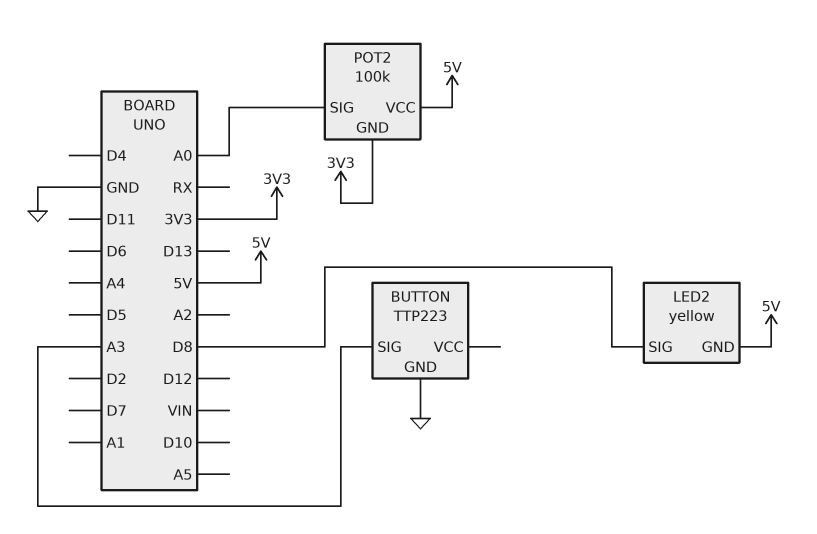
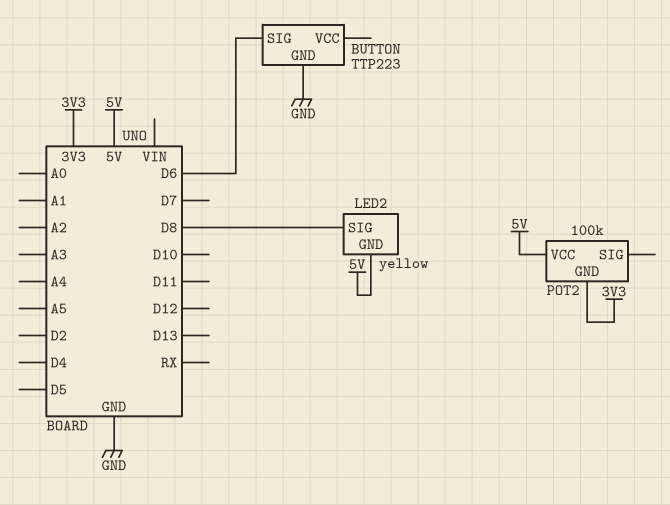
BUTTON pin SIG: A3 -> D6
POT2 pin SIG: A0 -> none

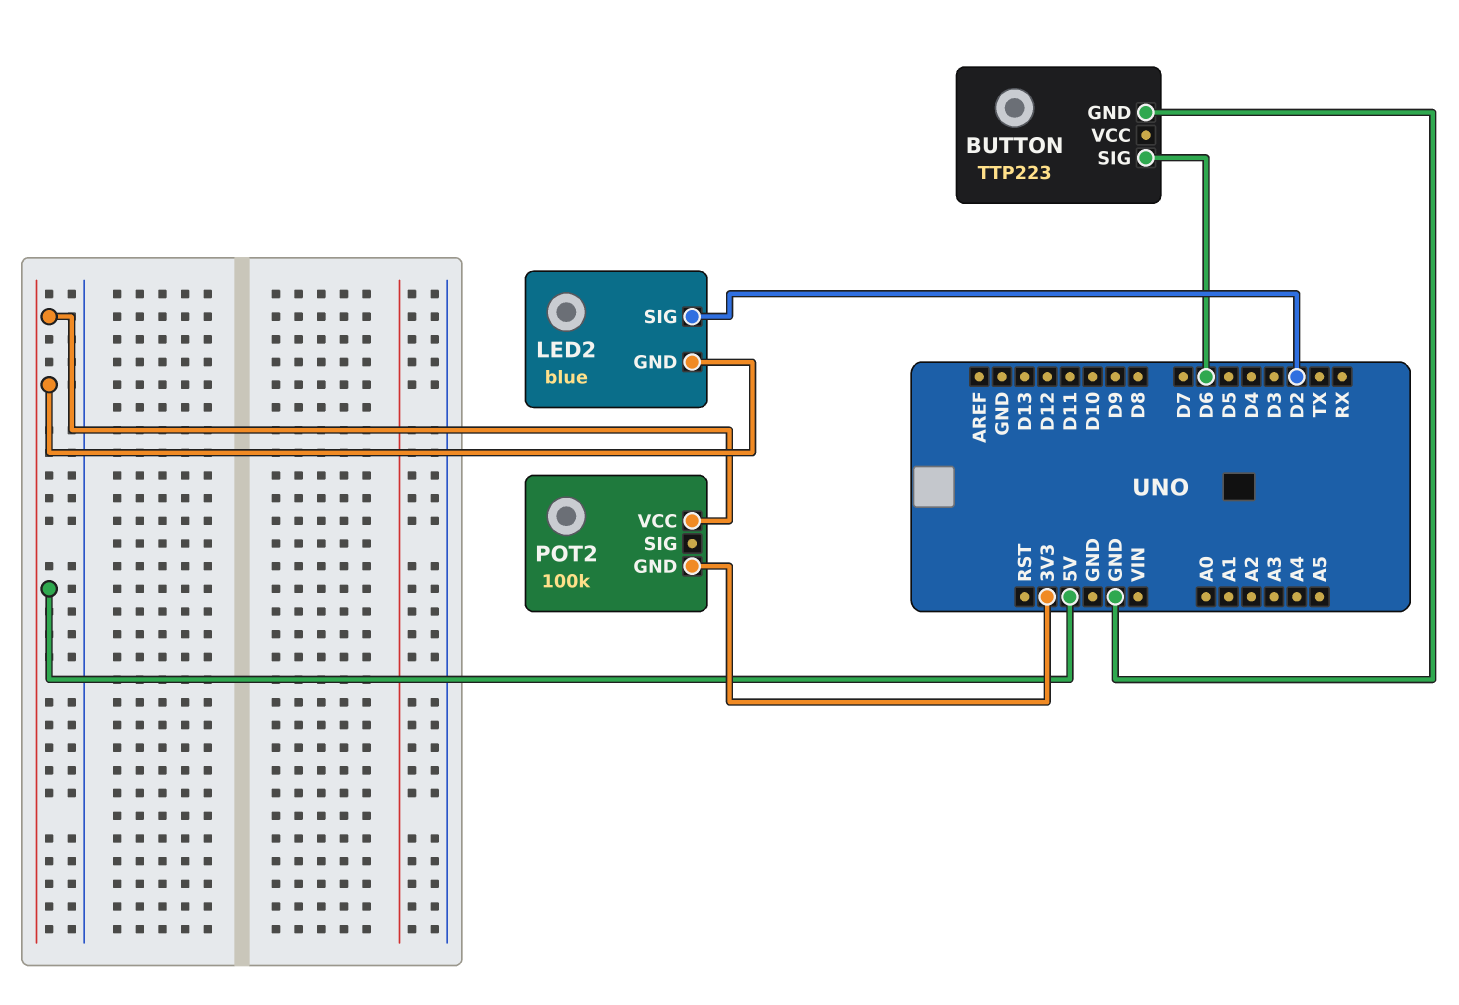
LED2: yellow -> blue
LED2 pin SIG: D8 -> D2

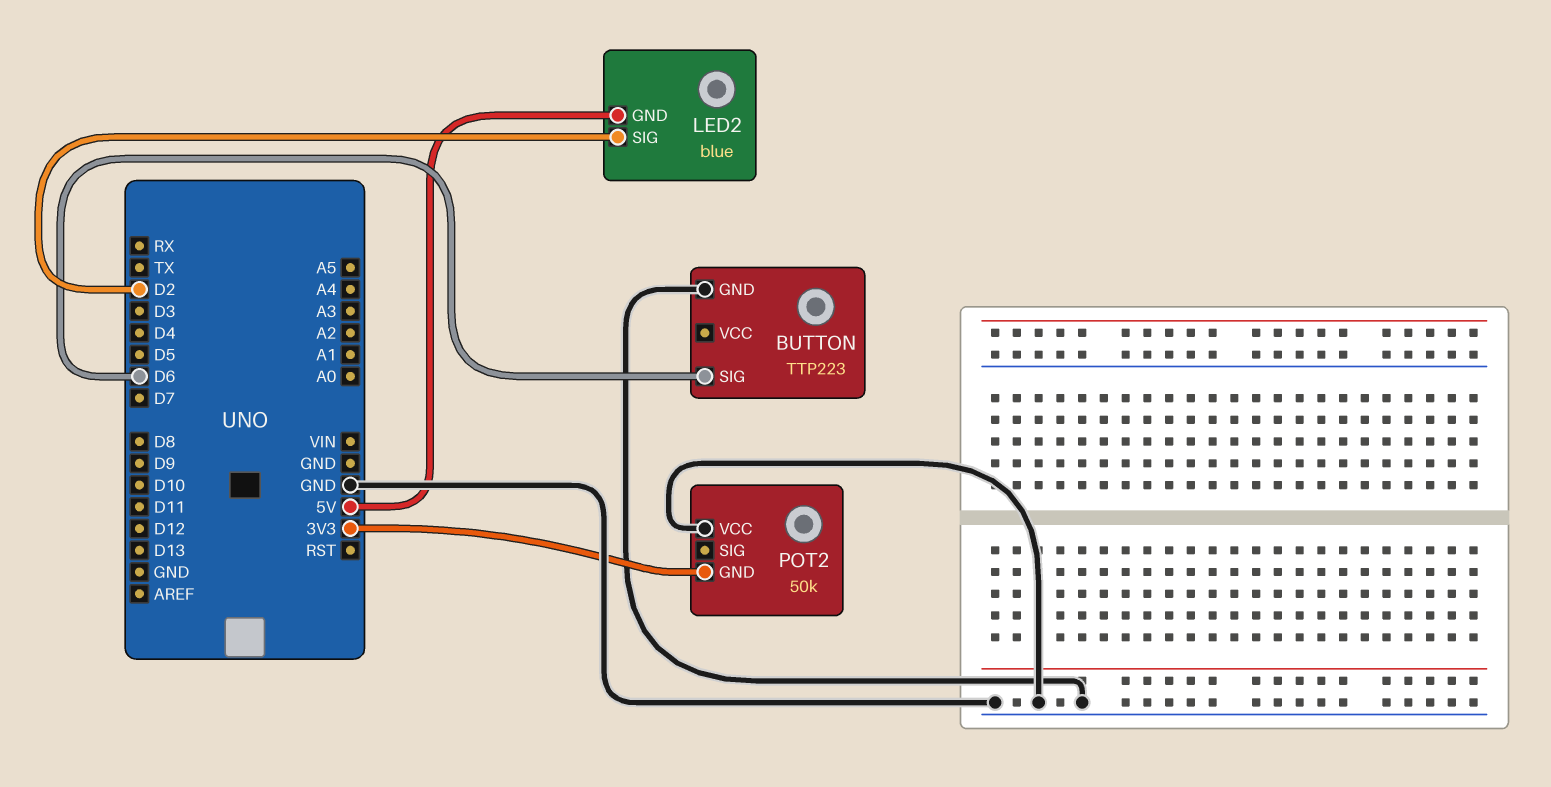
POT2: 100k -> 50k
POT2 pin VCC: 5V -> GND

